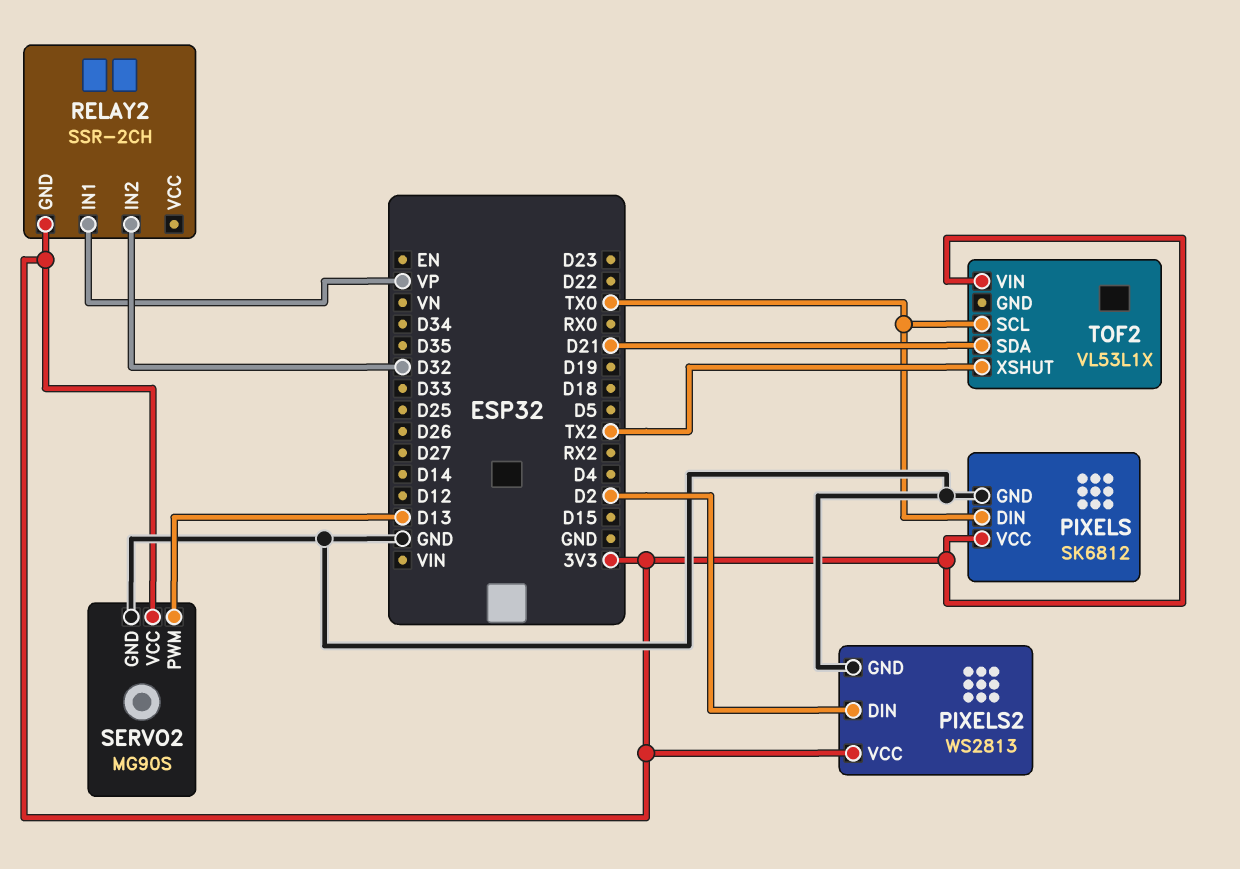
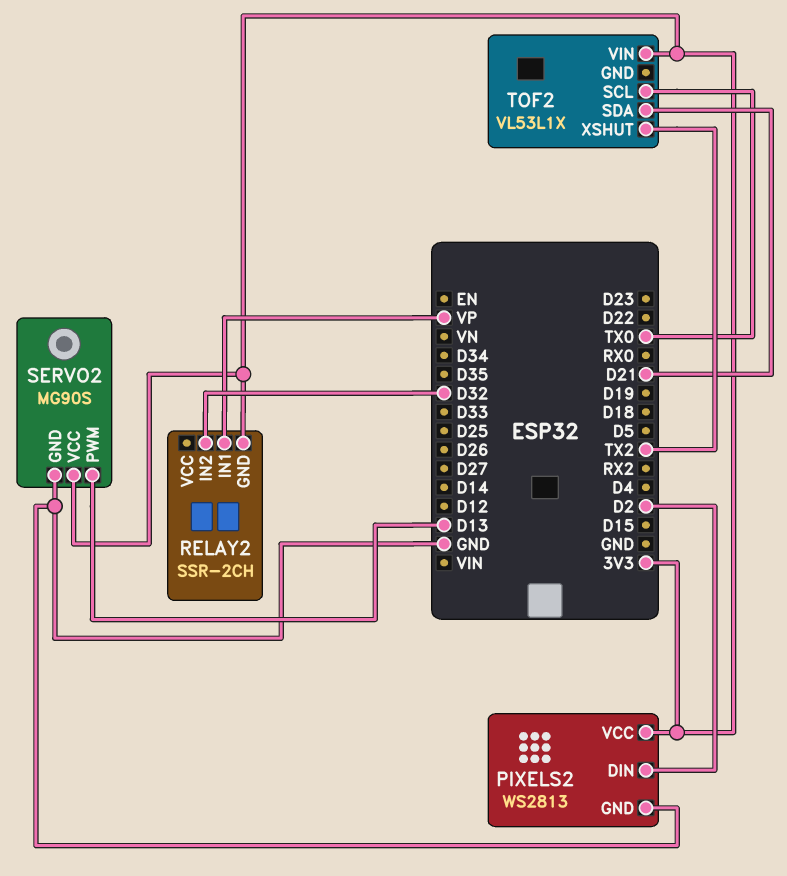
PIXELS: SK6812 -> none
PIXELS pin DIN: TX0 -> none
PIXELS pin GND: GND -> none
PIXELS pin VCC: 3V3 -> none

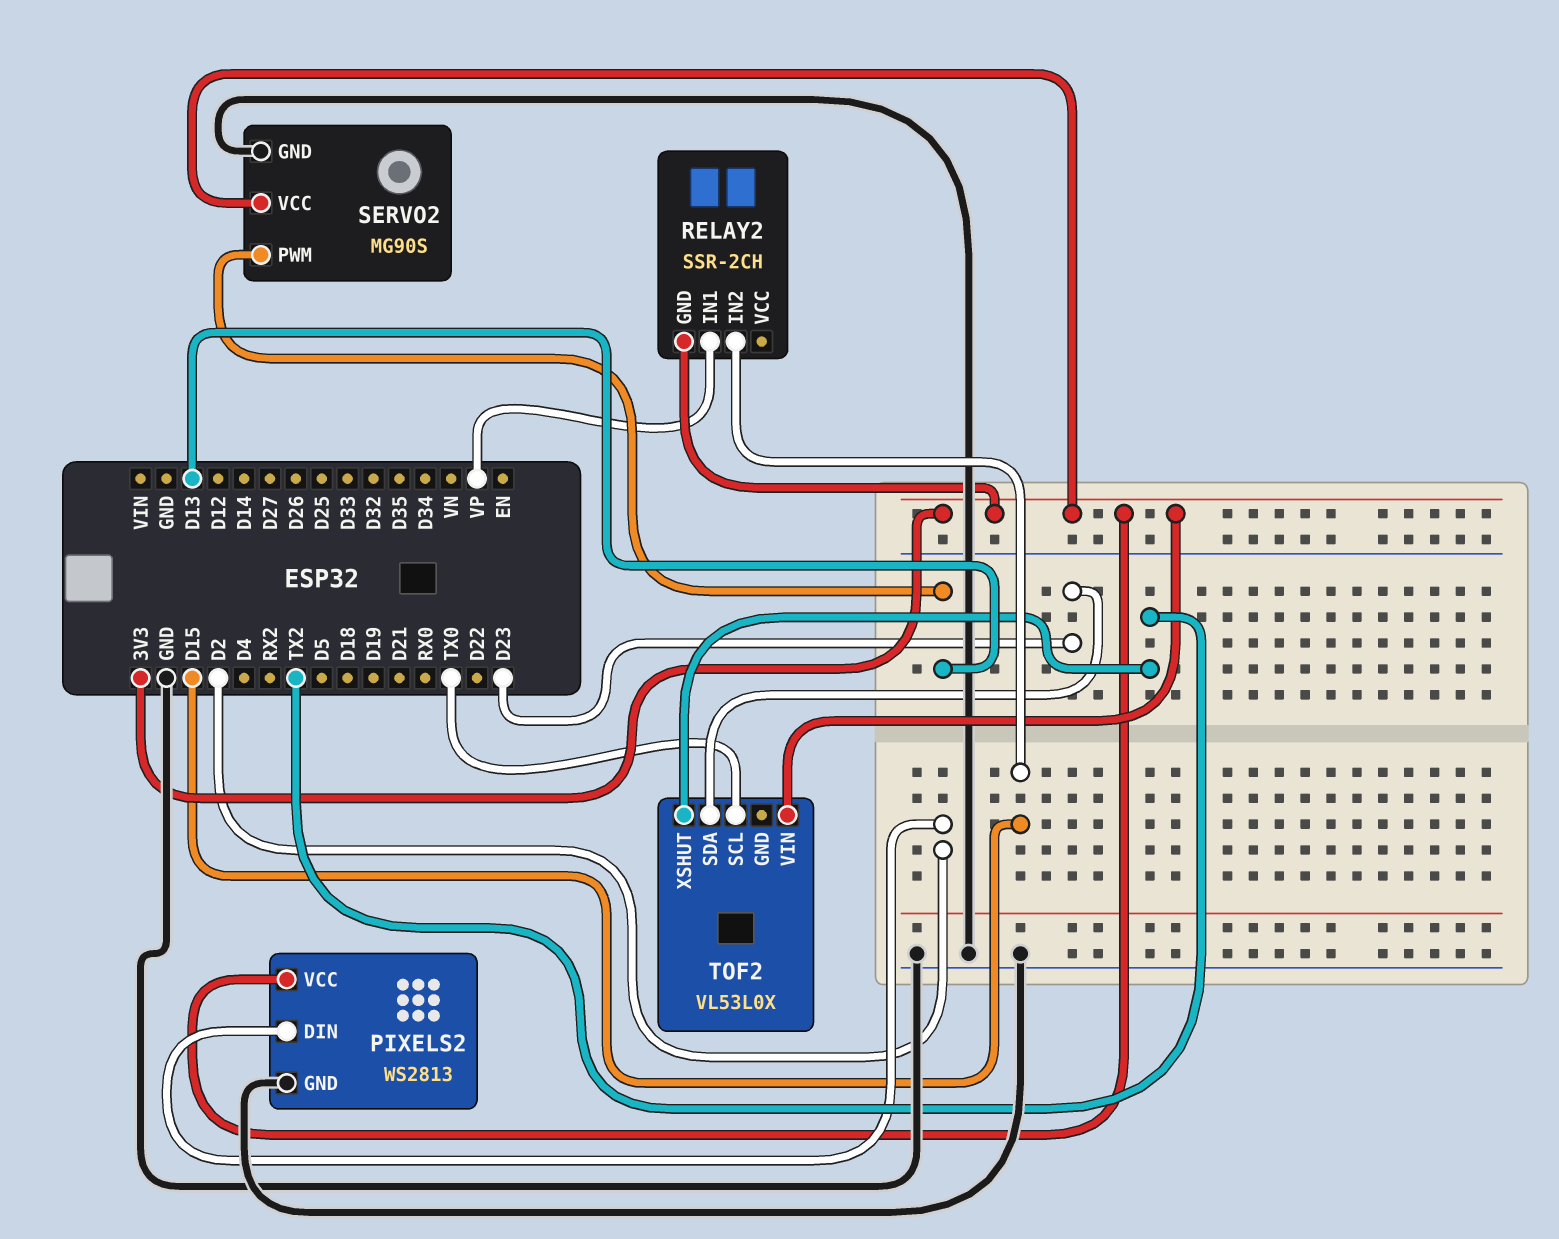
RELAY2 pin IN2: D32 -> D15
TOF2: VL53L1X -> VL53L0X
TOF2 pin SDA: D21 -> D23

